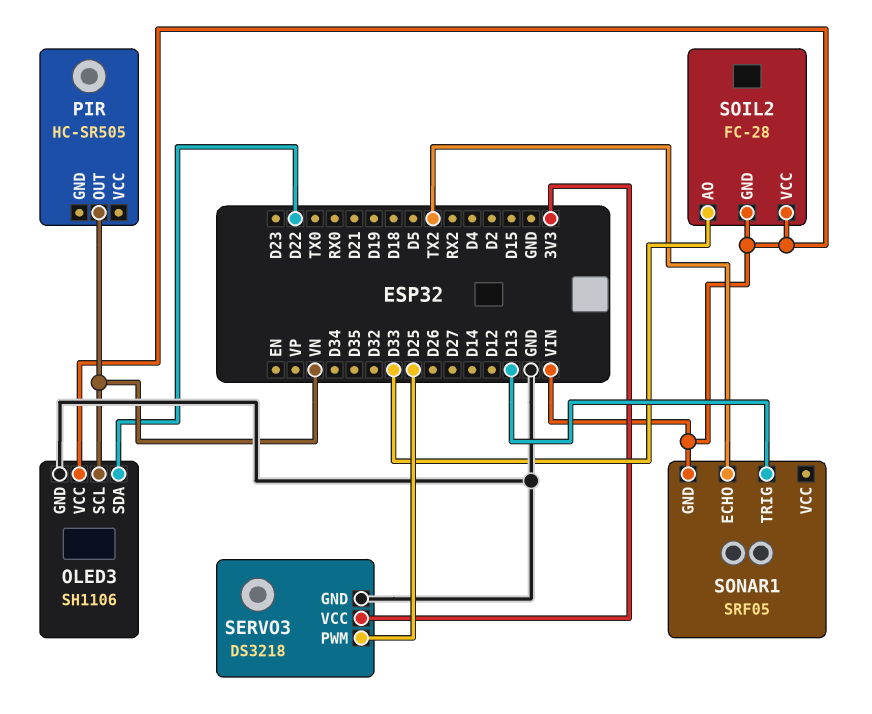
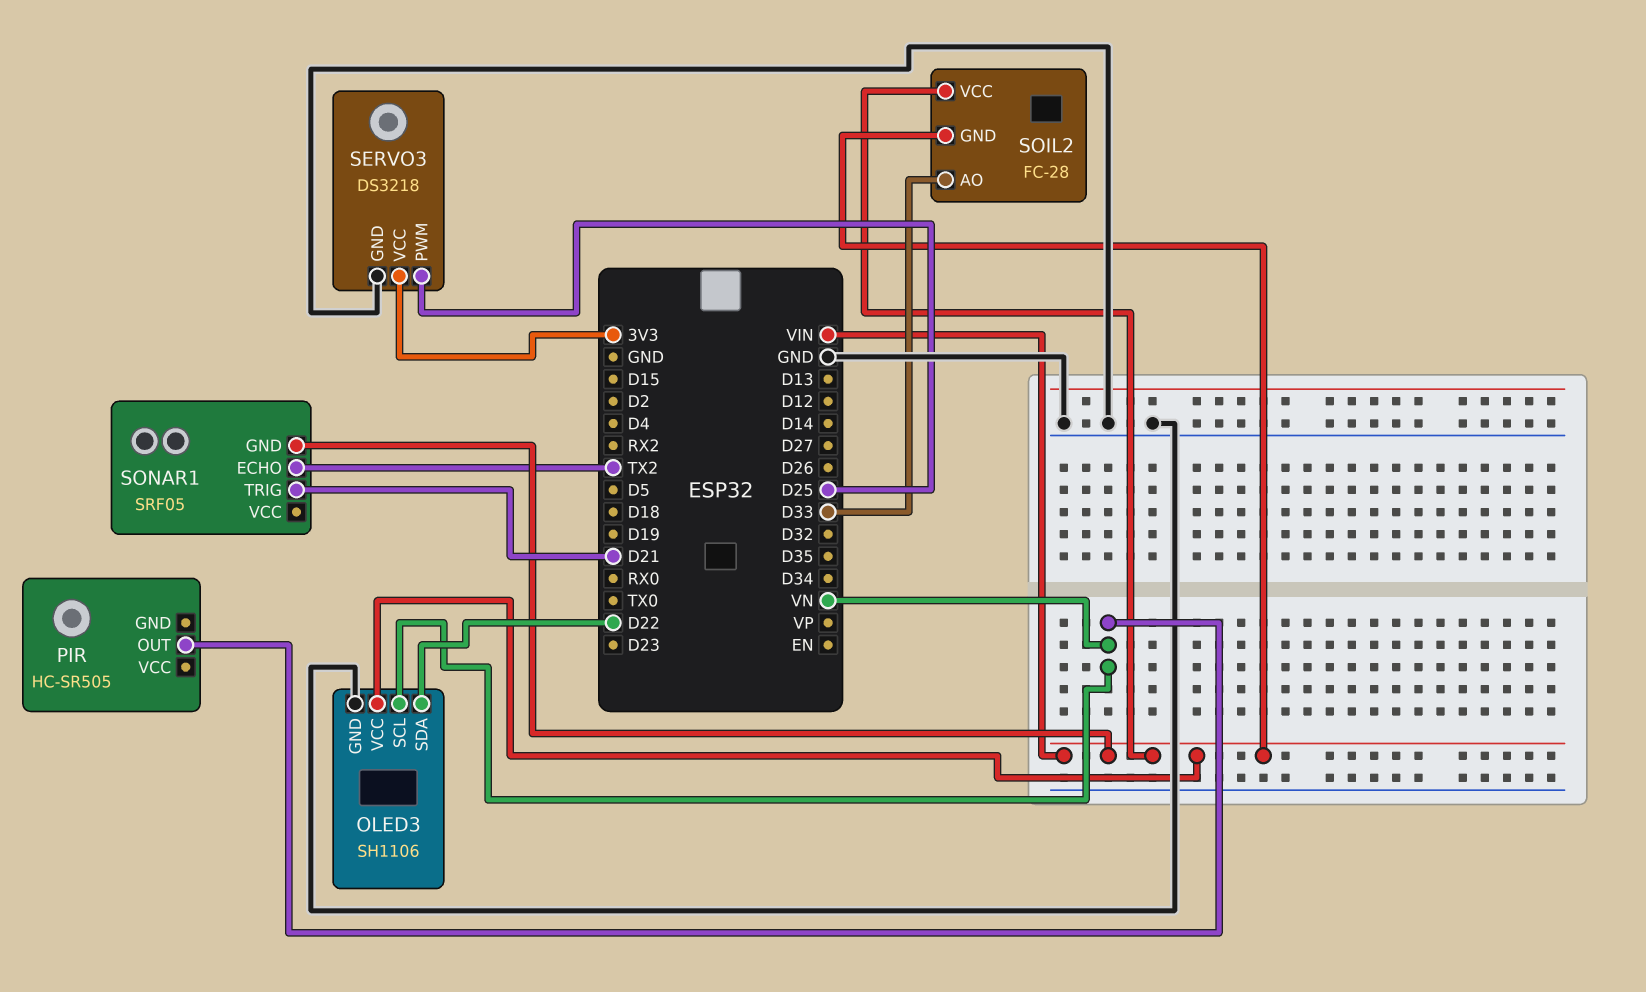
SONAR1 pin TRIG: D13 -> D21

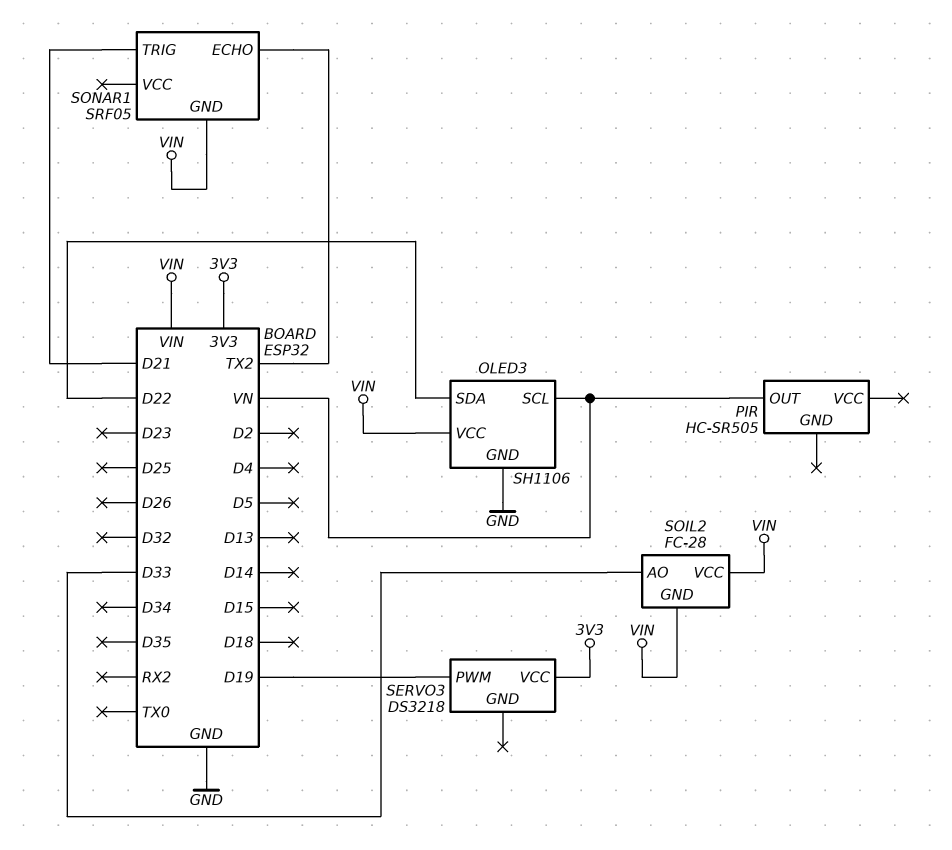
SERVO3 pin GND: GND -> none
SERVO3 pin PWM: D25 -> D19

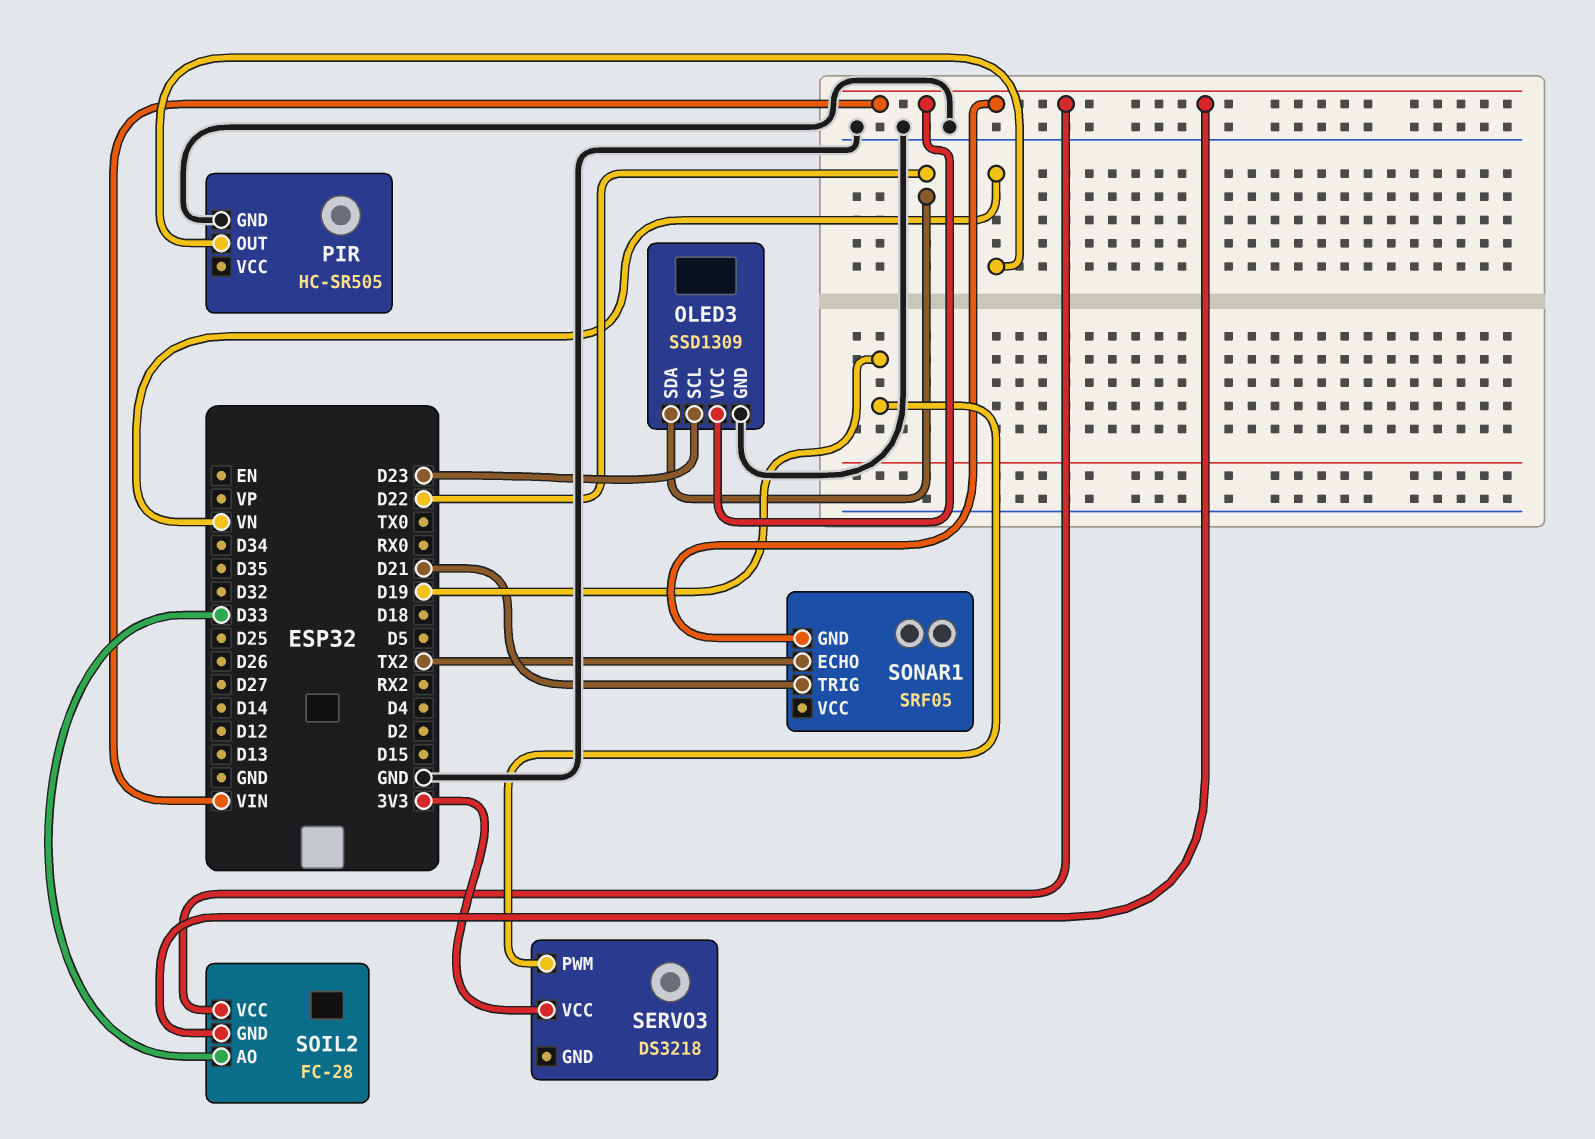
OLED3: SH1106 -> SSD1309
OLED3 pin SCL: VN -> D23
PIR pin GND: none -> GND

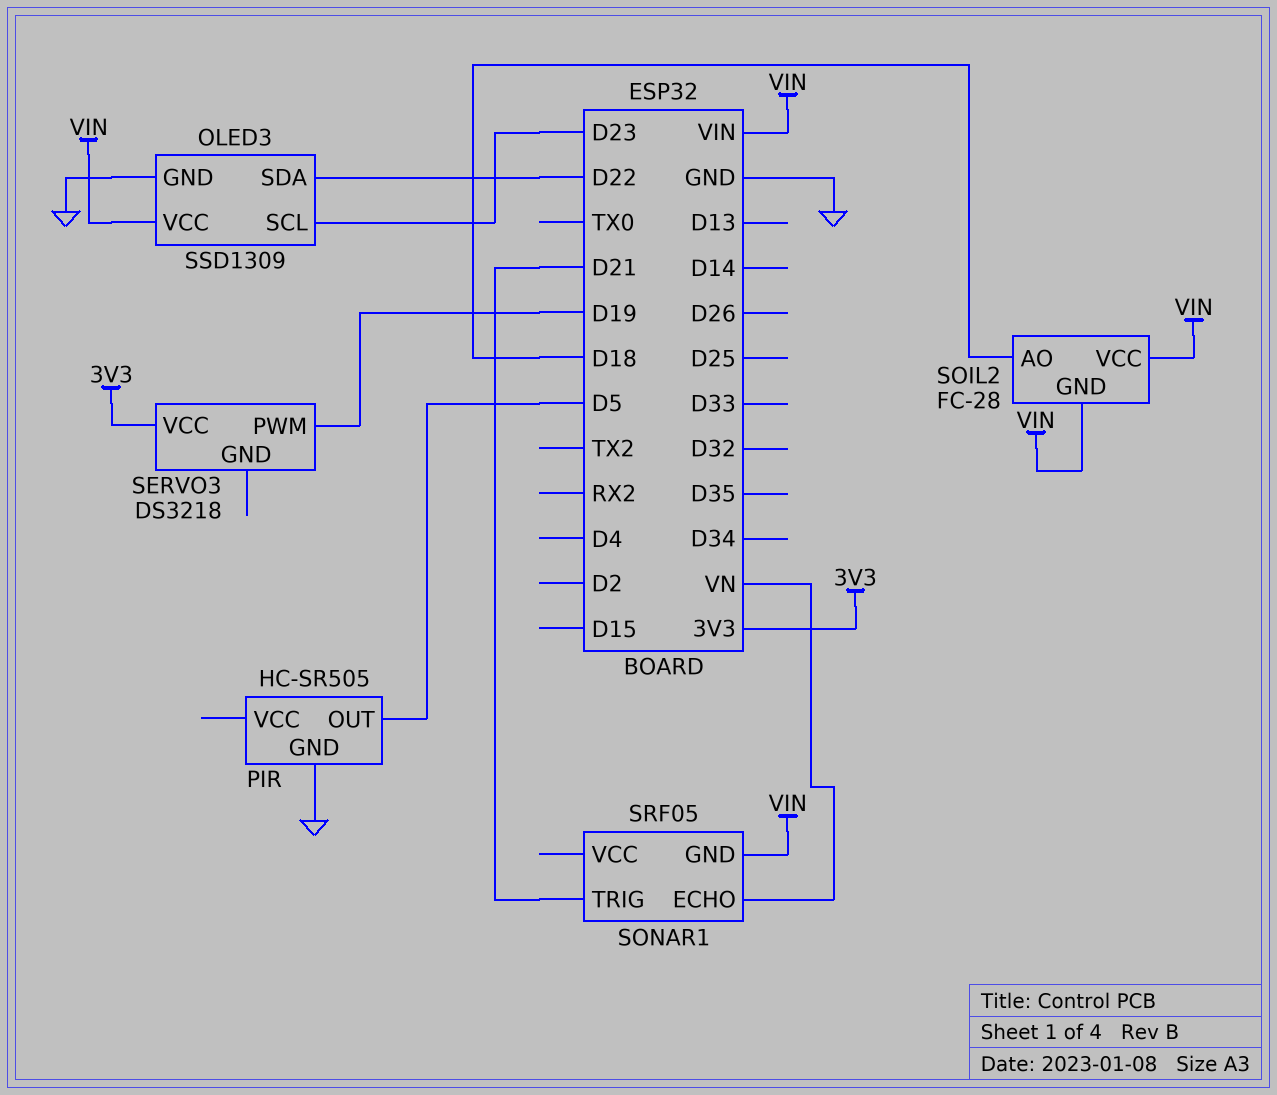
PIR pin OUT: VN -> D5
SOIL2 pin AO: D33 -> D18
SONAR1 pin ECHO: TX2 -> VN

